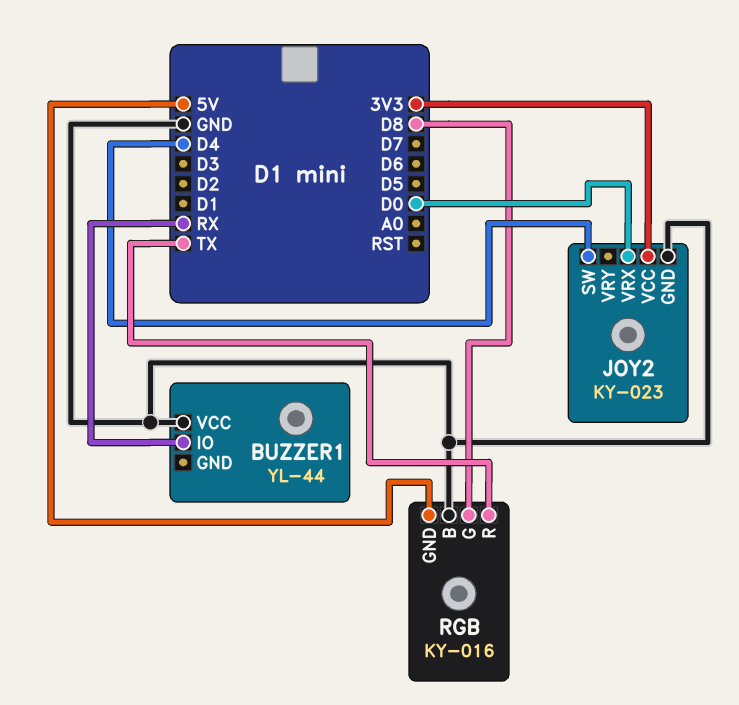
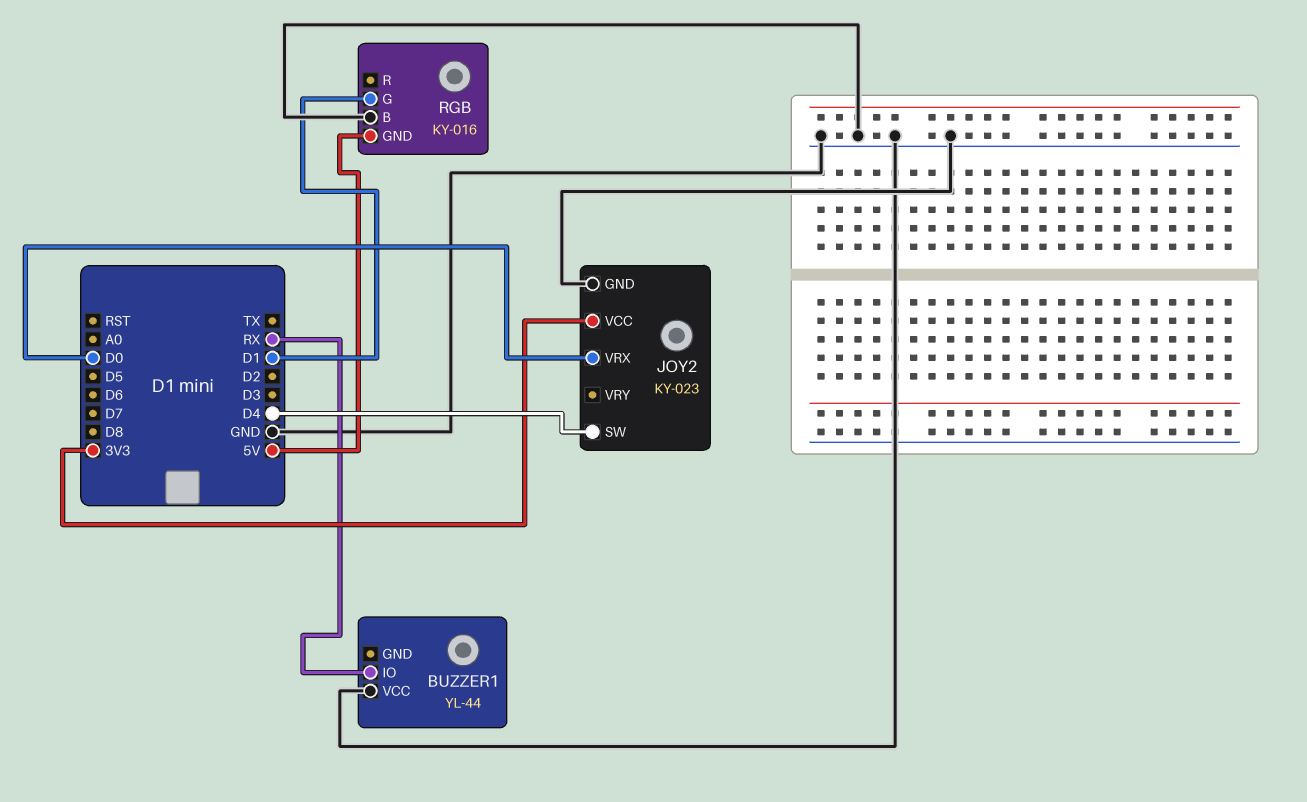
RGB pin G: D8 -> D1
RGB pin R: TX -> none

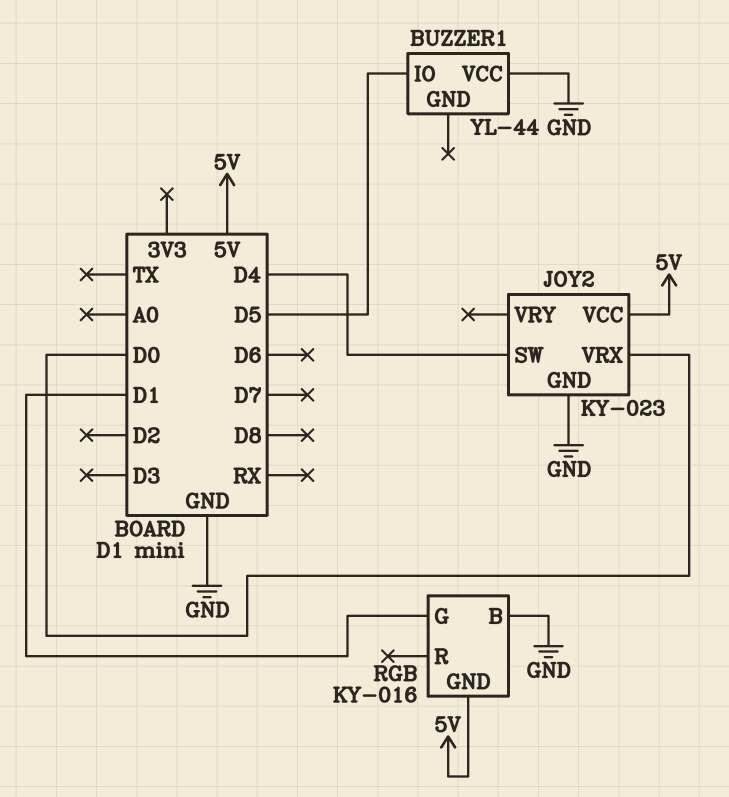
BUZZER1 pin IO: RX -> D5
JOY2 pin VCC: 3V3 -> 5V

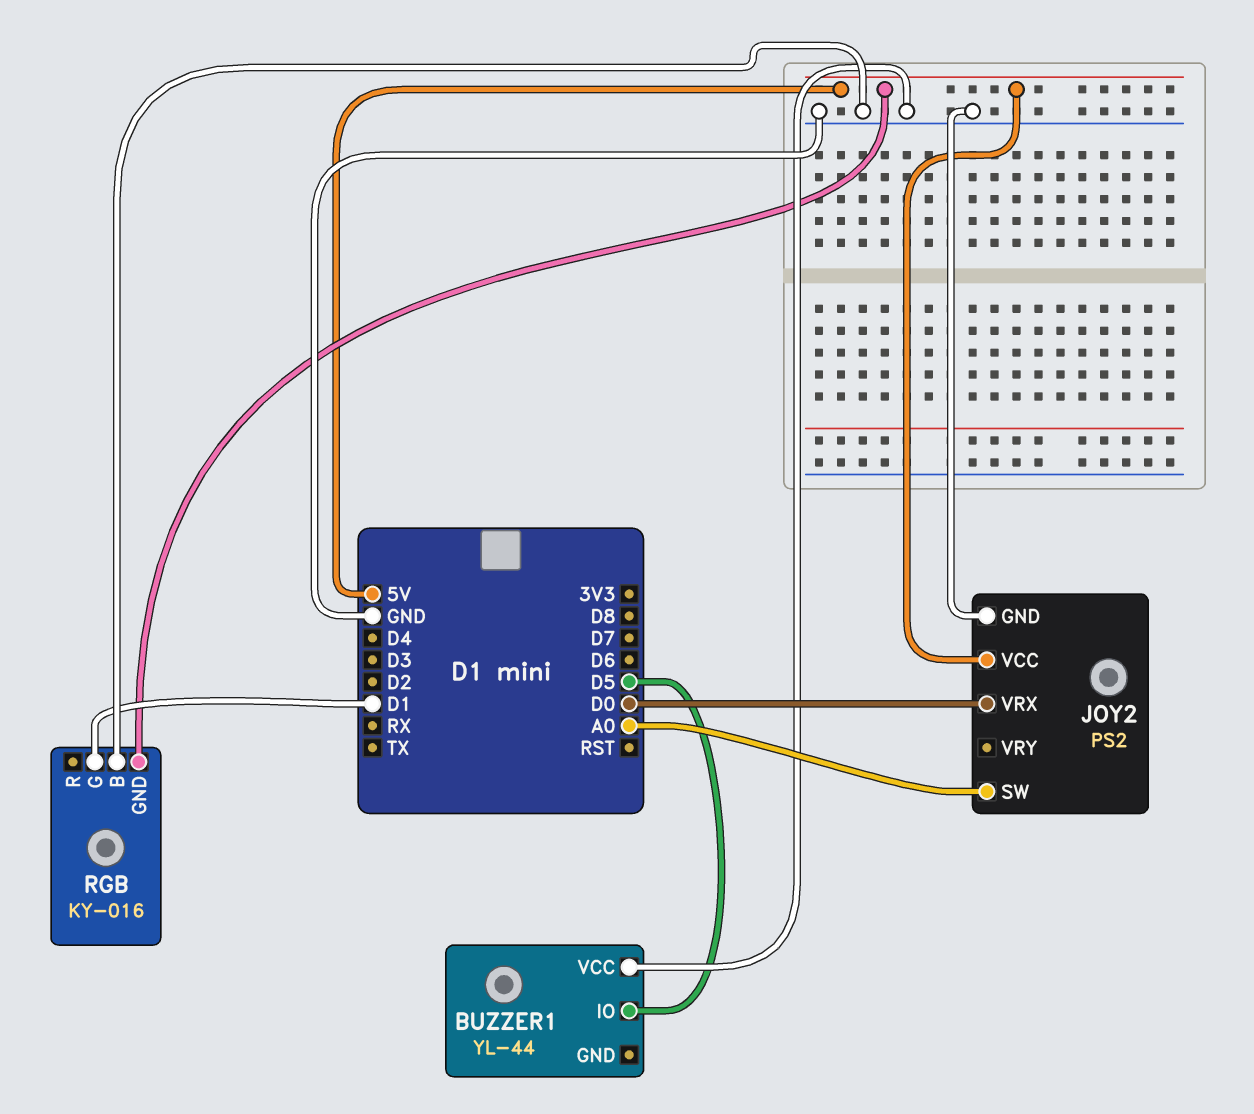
JOY2: KY-023 -> PS2
JOY2 pin SW: D4 -> A0

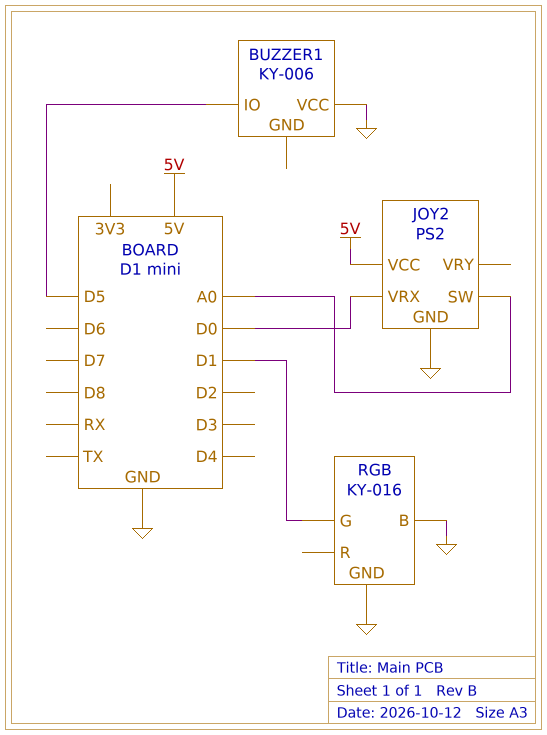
BUZZER1: YL-44 -> KY-006
RGB pin GND: 5V -> GND

